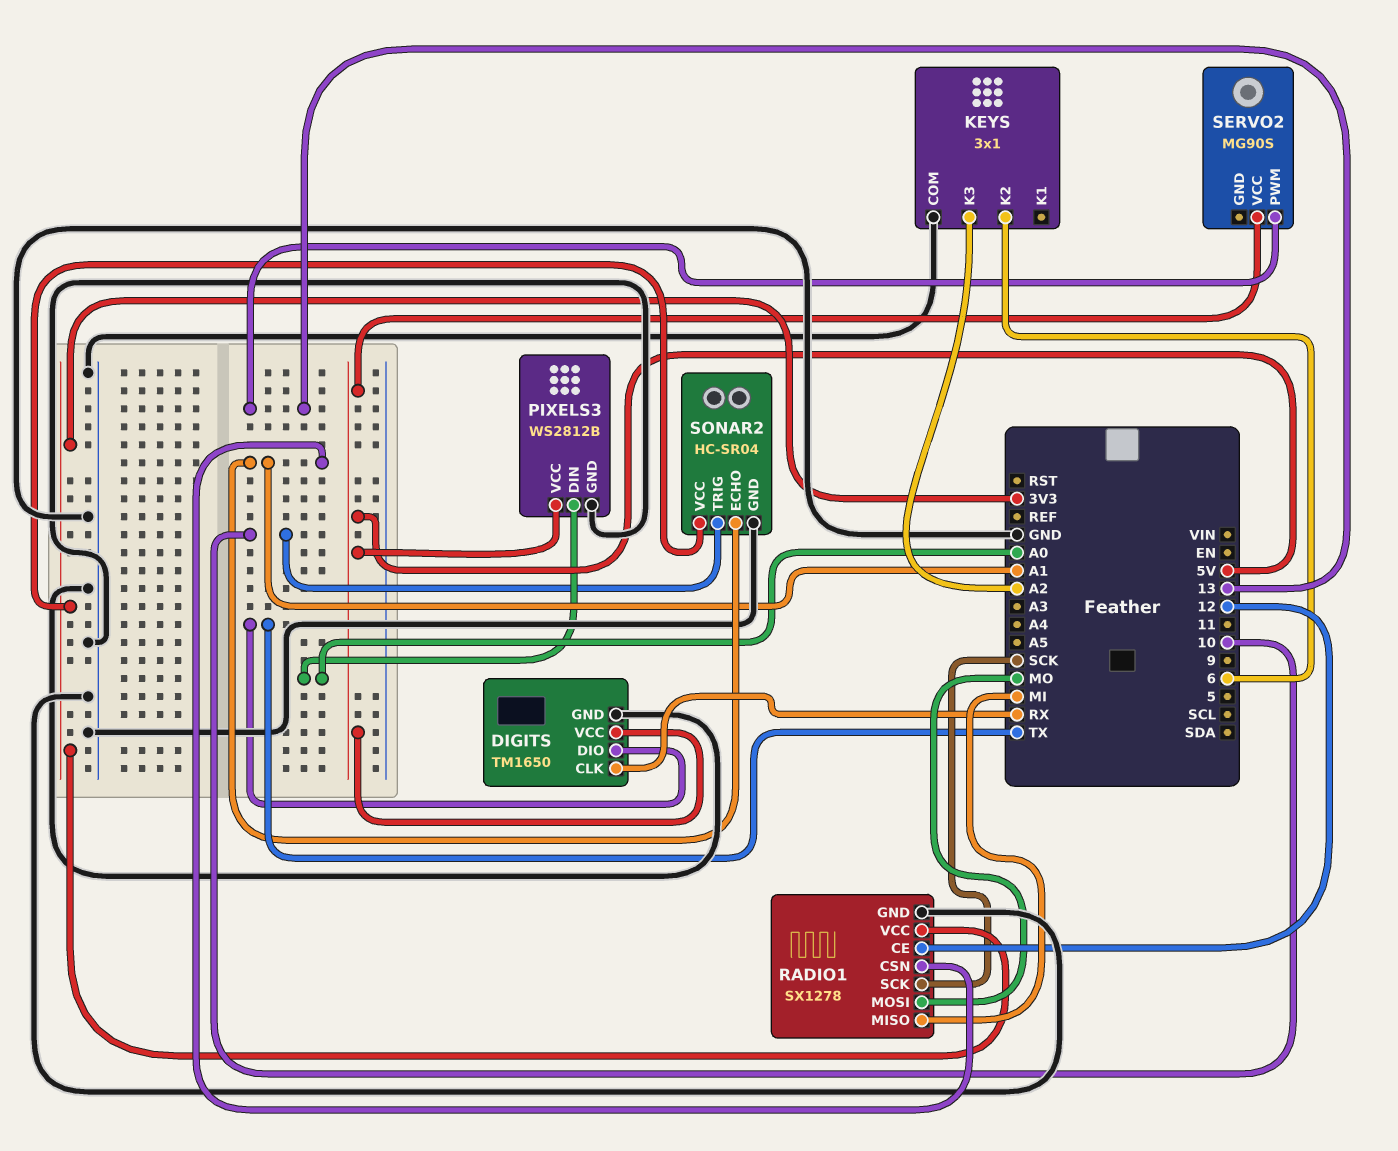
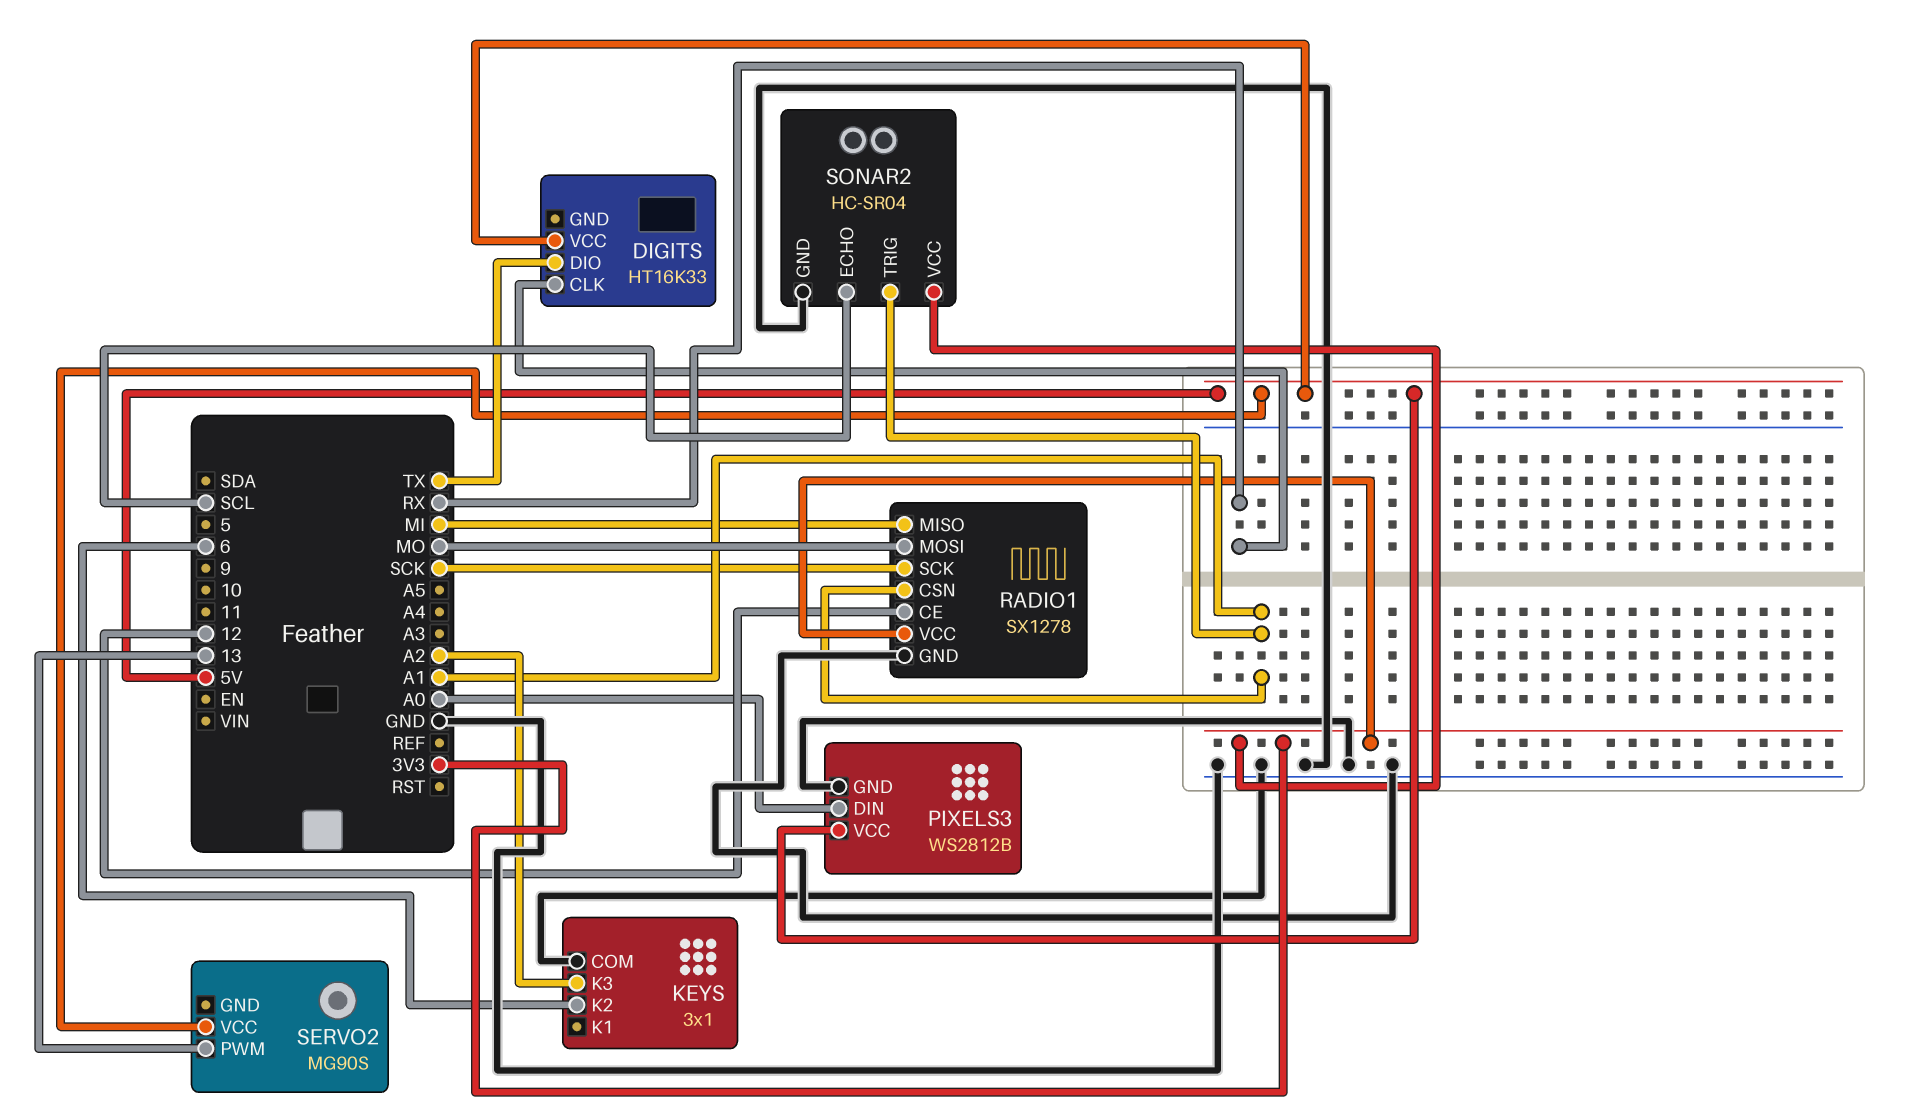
DIGITS: TM1650 -> HT16K33
DIGITS pin GND: GND -> none
SONAR2 pin ECHO: A1 -> SCL
SONAR2 pin TRIG: 10 -> A1

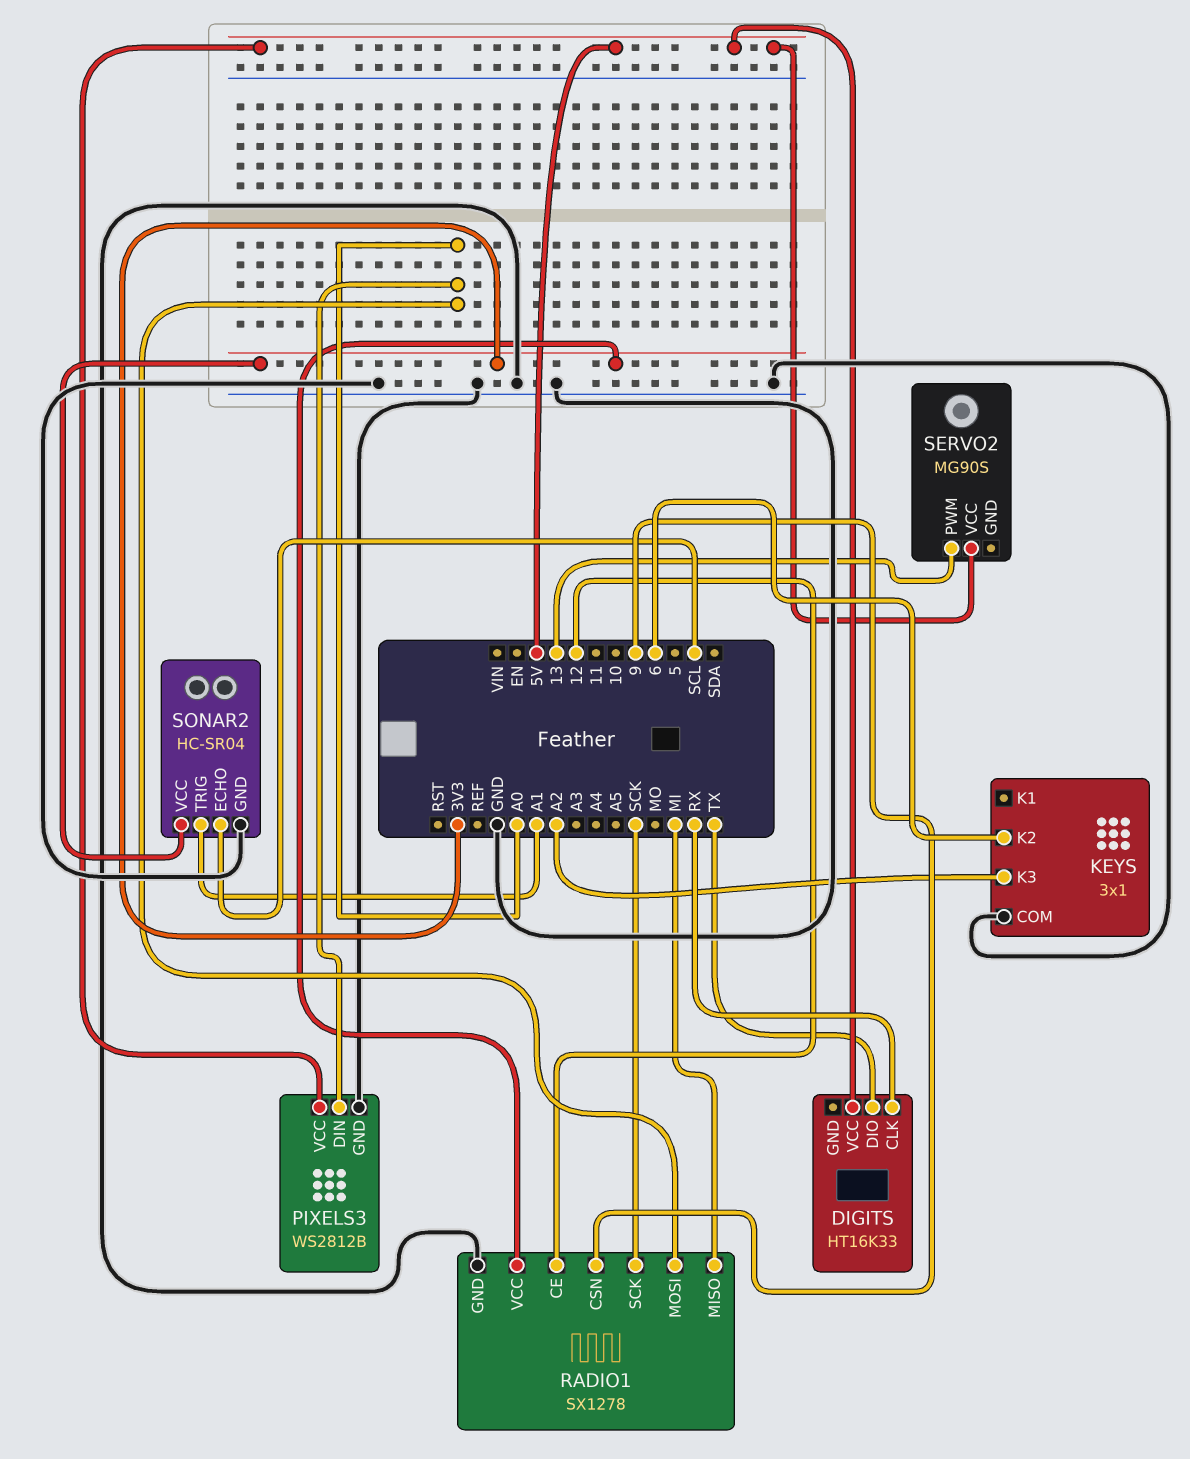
RADIO1 pin CSN: A1 -> 9
RADIO1 pin MOSI: MO -> A0

